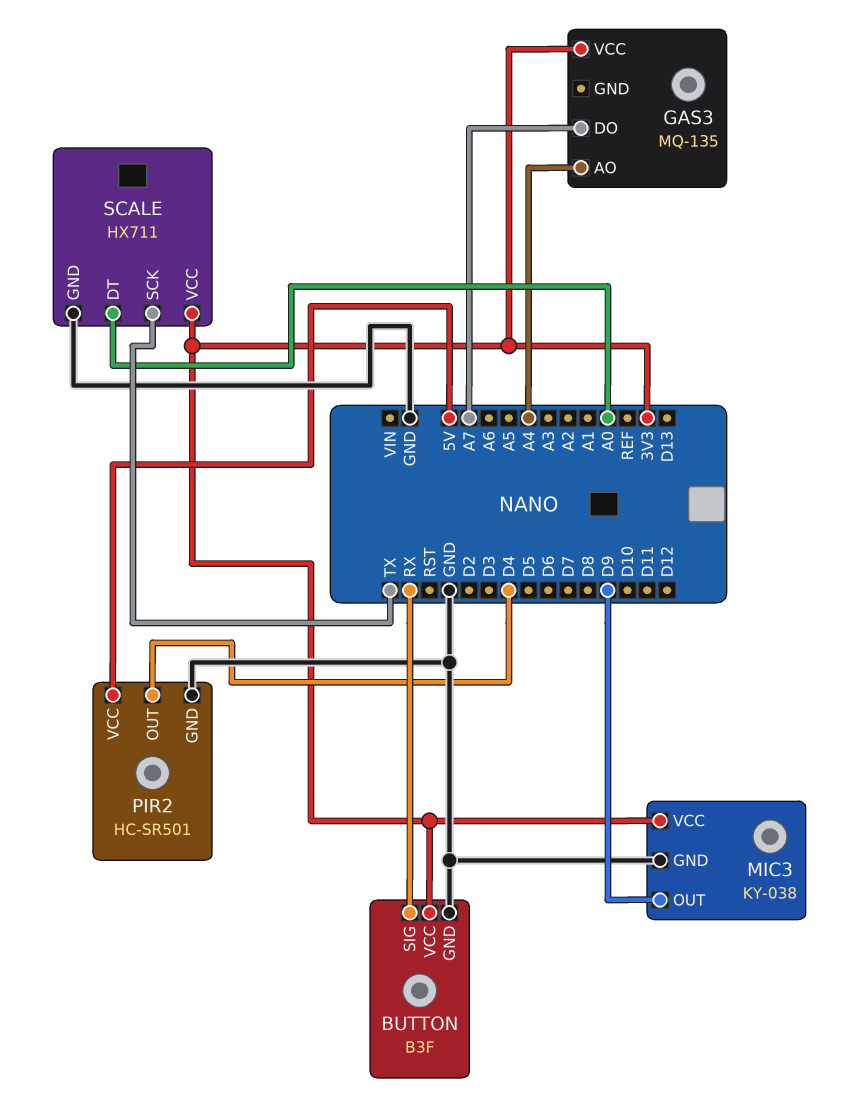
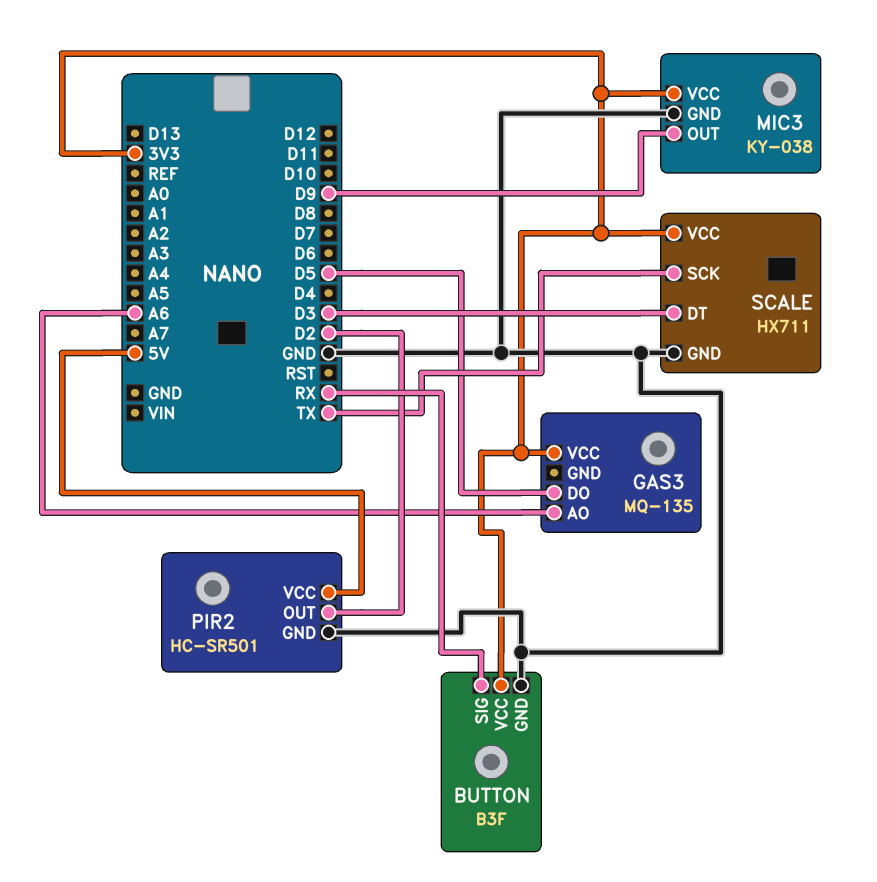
GAS3 pin AO: A4 -> A6
GAS3 pin DO: A7 -> D5
PIR2 pin OUT: D4 -> D2
SCALE pin DT: A0 -> D3

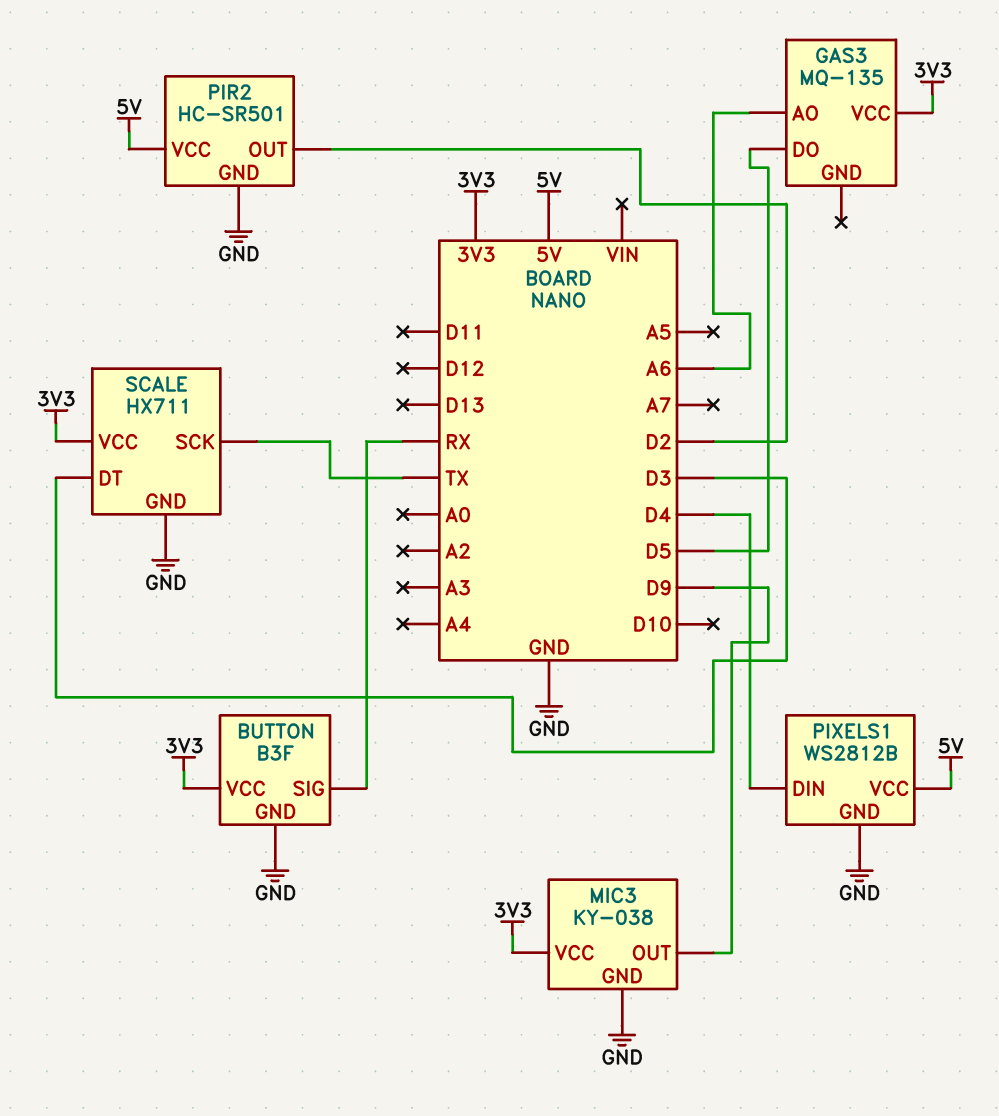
PIXELS1: none -> WS2812B
PIXELS1 pin DIN: none -> D4
PIXELS1 pin GND: none -> GND
PIXELS1 pin VCC: none -> 5V

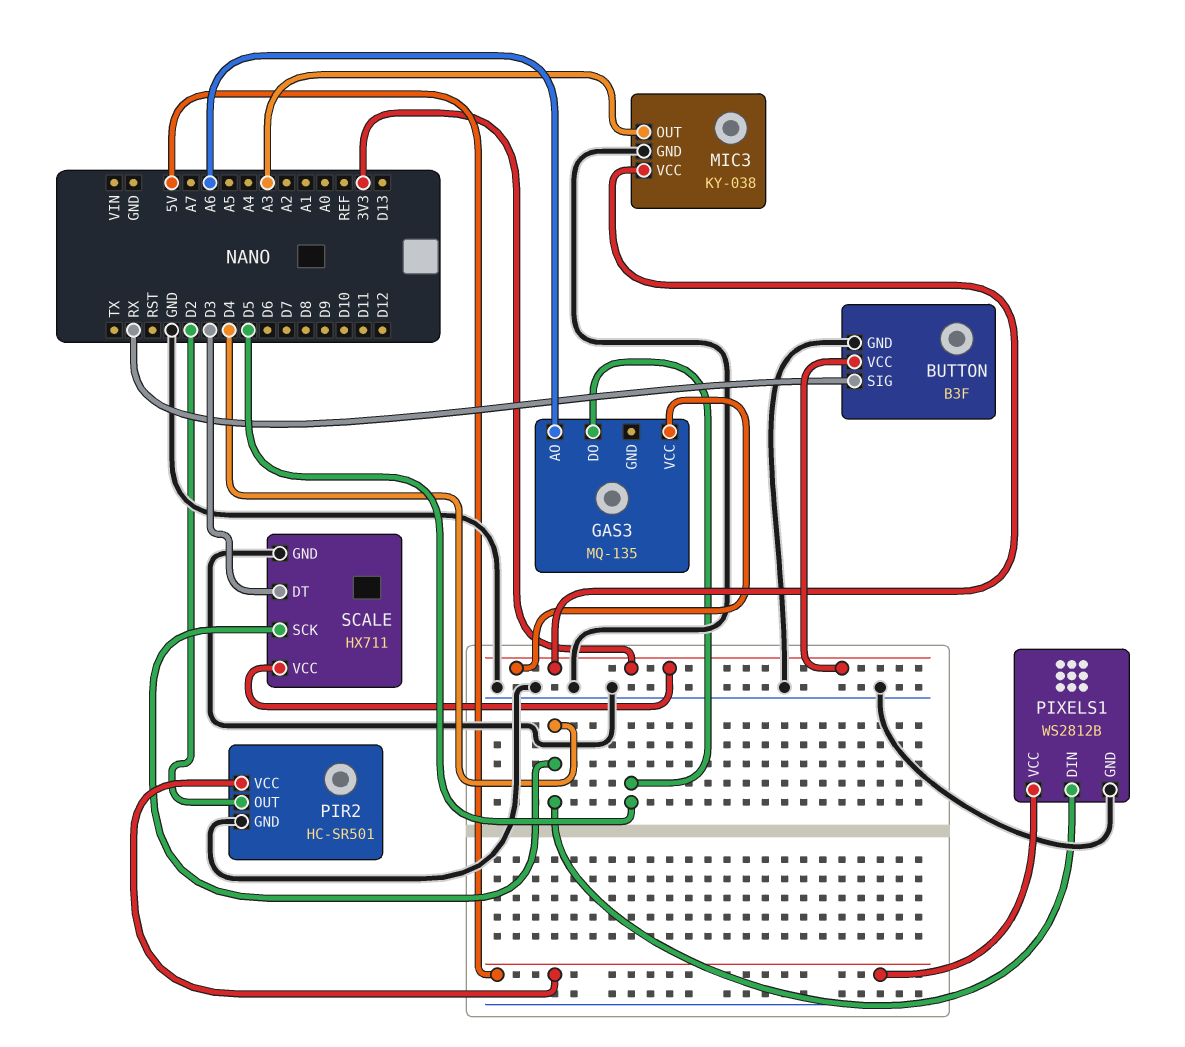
MIC3 pin OUT: D9 -> A3
SCALE pin SCK: TX -> D4

